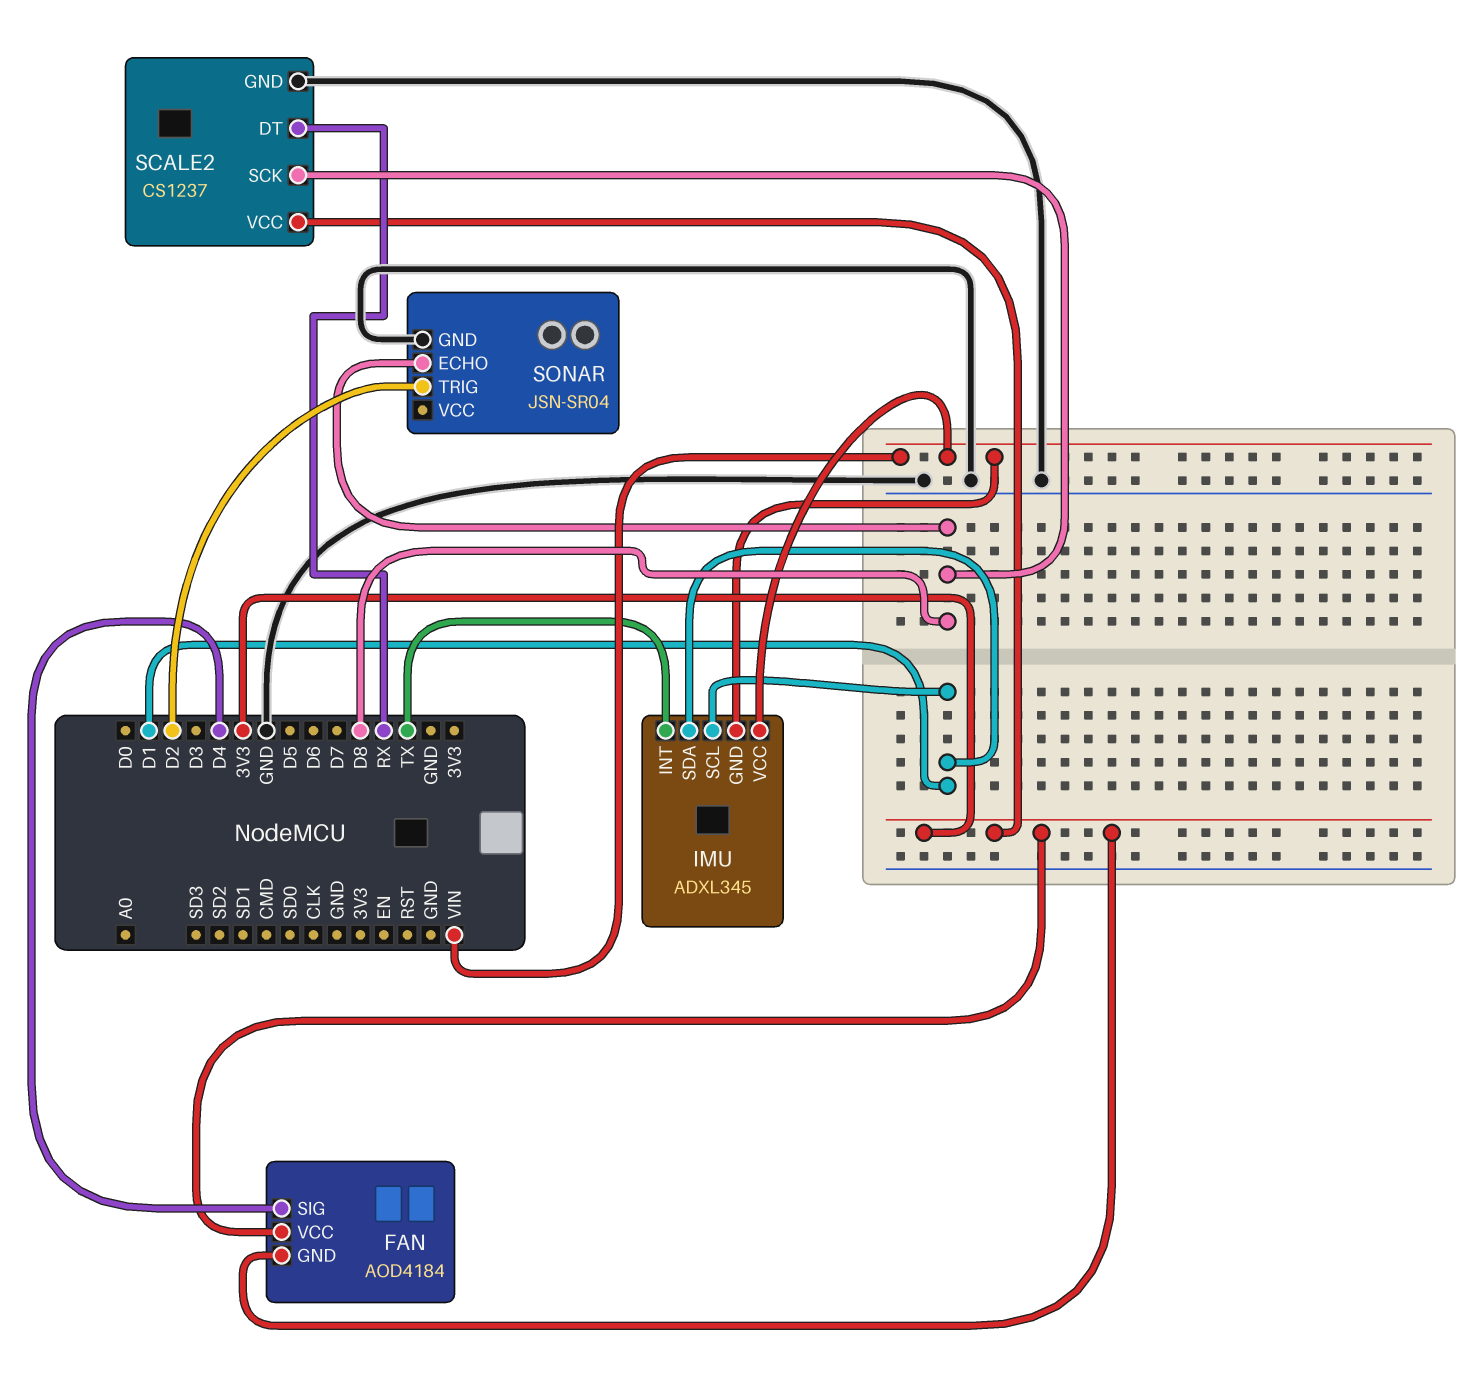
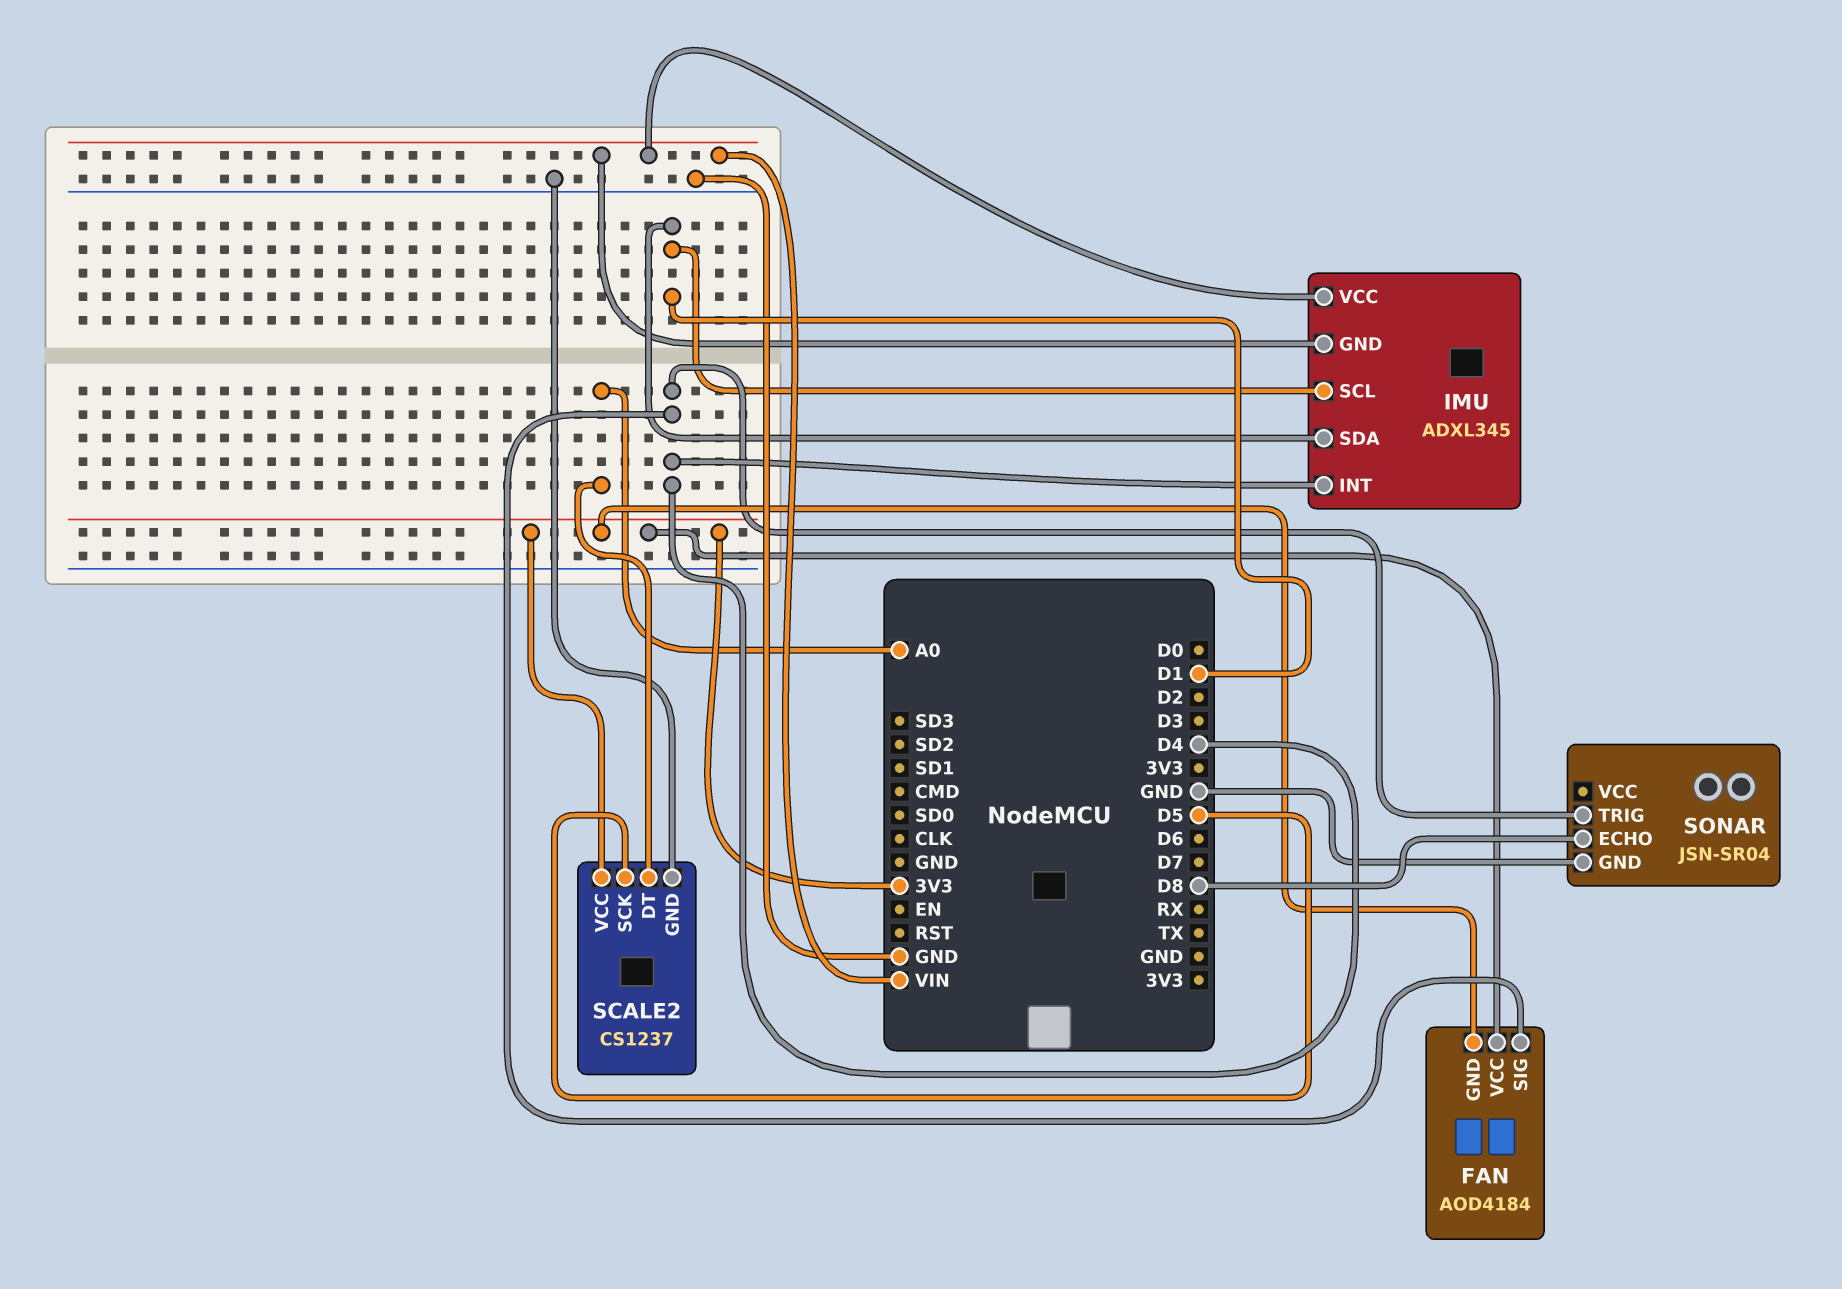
IMU pin INT: TX -> D4
SCALE2 pin DT: RX -> A0
SCALE2 pin SCK: D8 -> D5
SONAR pin TRIG: D2 -> D4

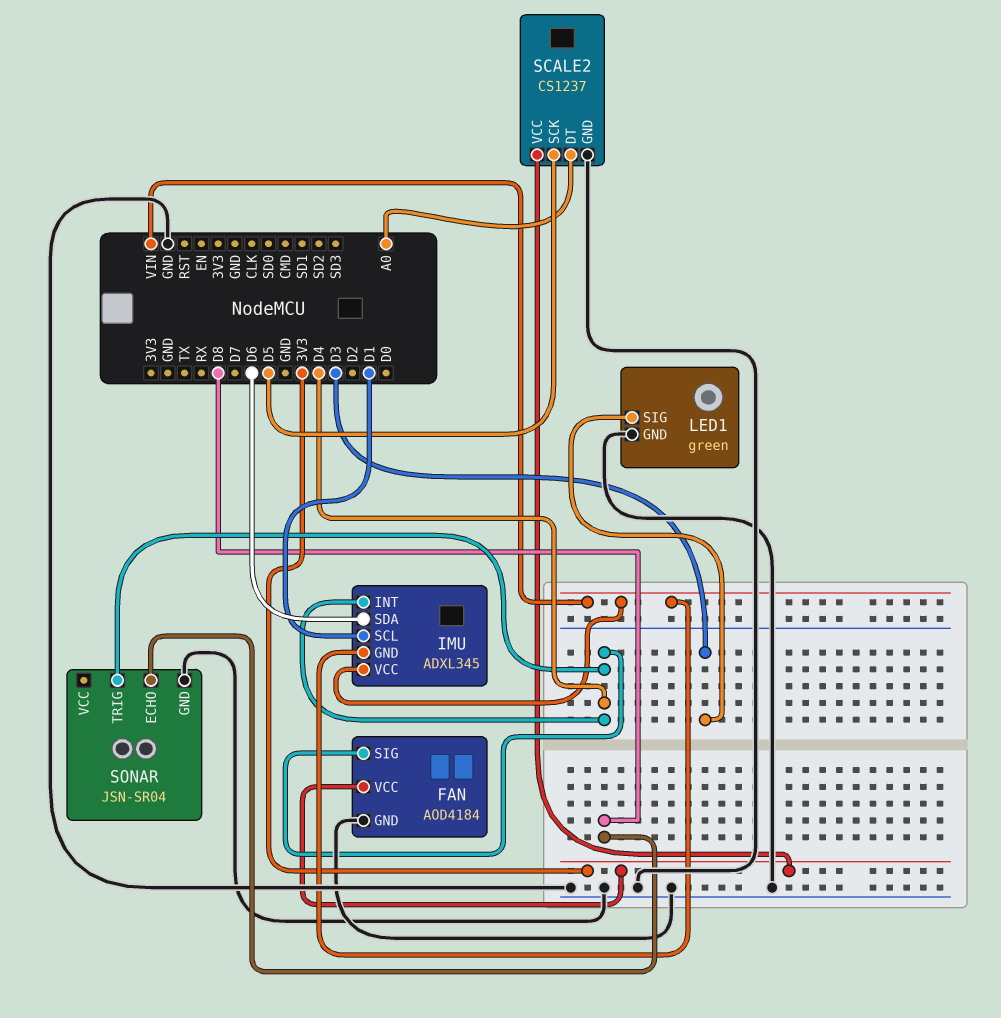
FAN pin GND: 3V3 -> GND
IMU pin SDA: D1 -> D6
LED1: none -> green
LED1 pin GND: none -> GND
LED1 pin SIG: none -> D3

